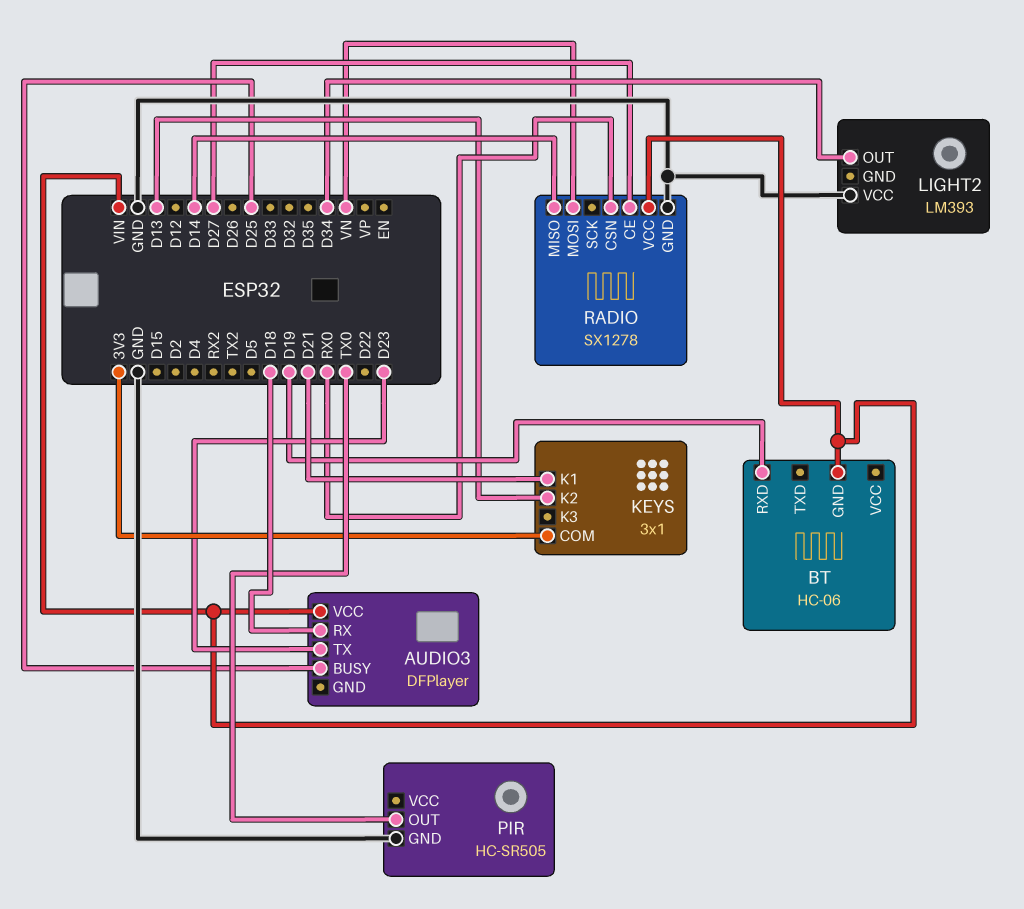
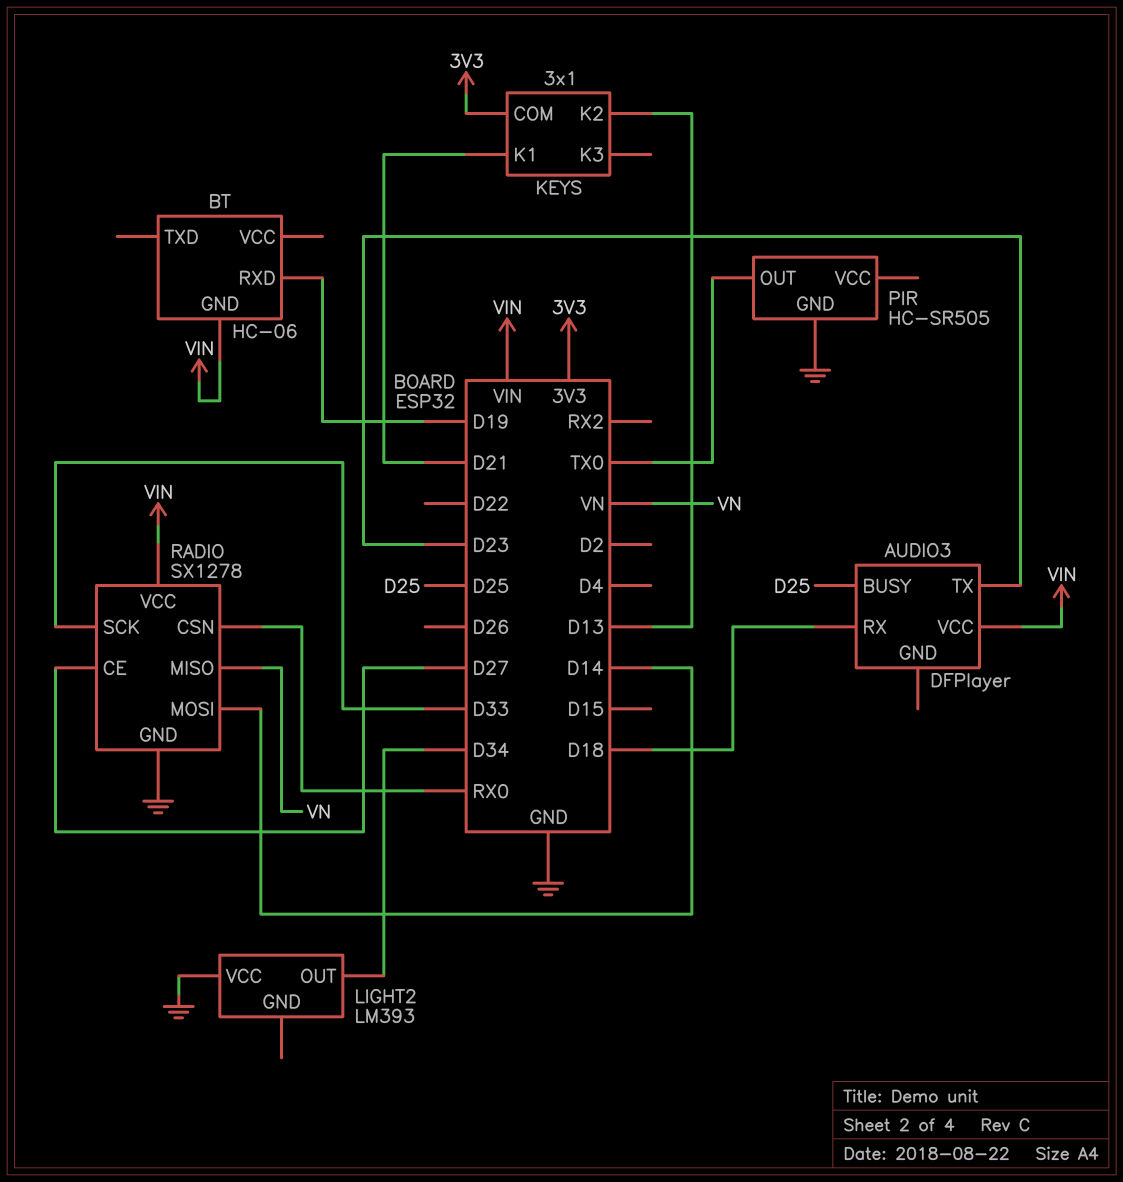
RADIO pin MISO: D14 -> VN
RADIO pin MOSI: VN -> D14
RADIO pin SCK: none -> D33

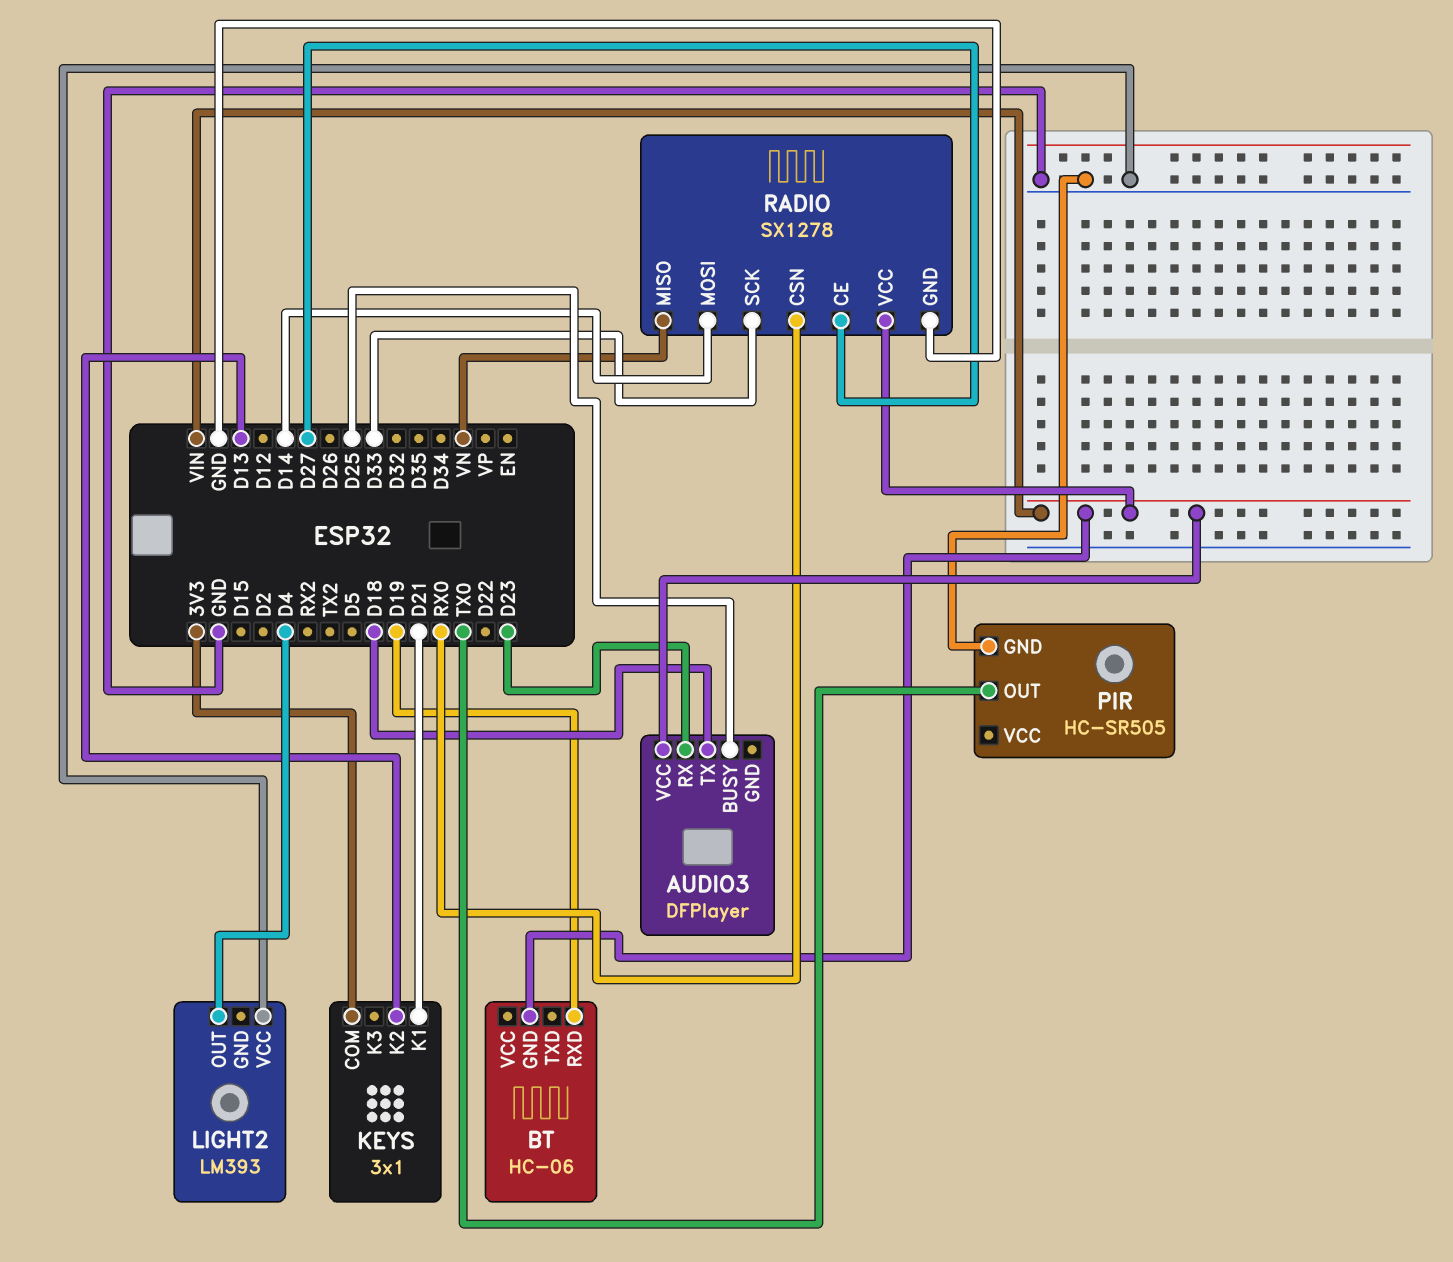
AUDIO3 pin RX: D18 -> D23
AUDIO3 pin TX: D23 -> D18
LIGHT2 pin OUT: D34 -> D4

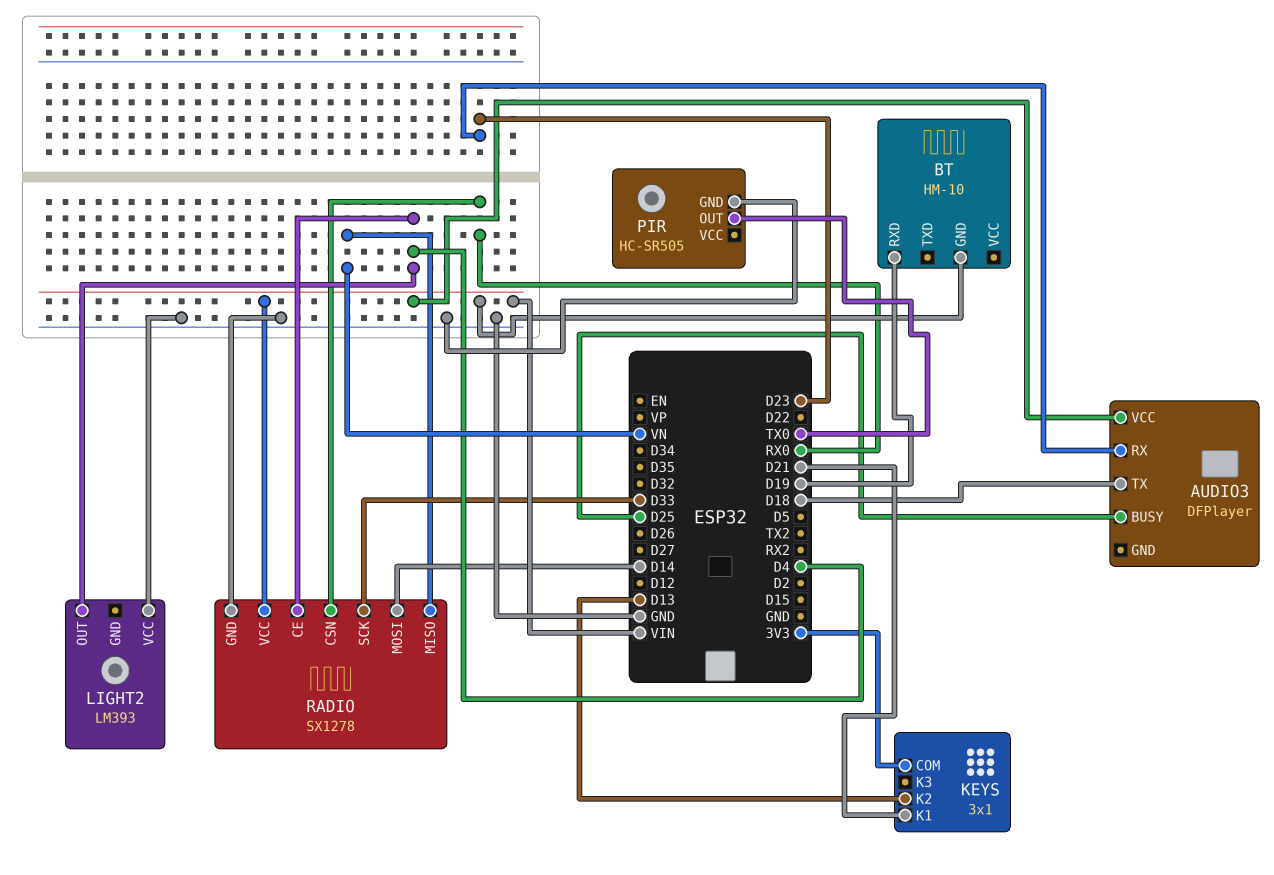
BT: HC-06 -> HM-10
RADIO pin CE: D27 -> D4

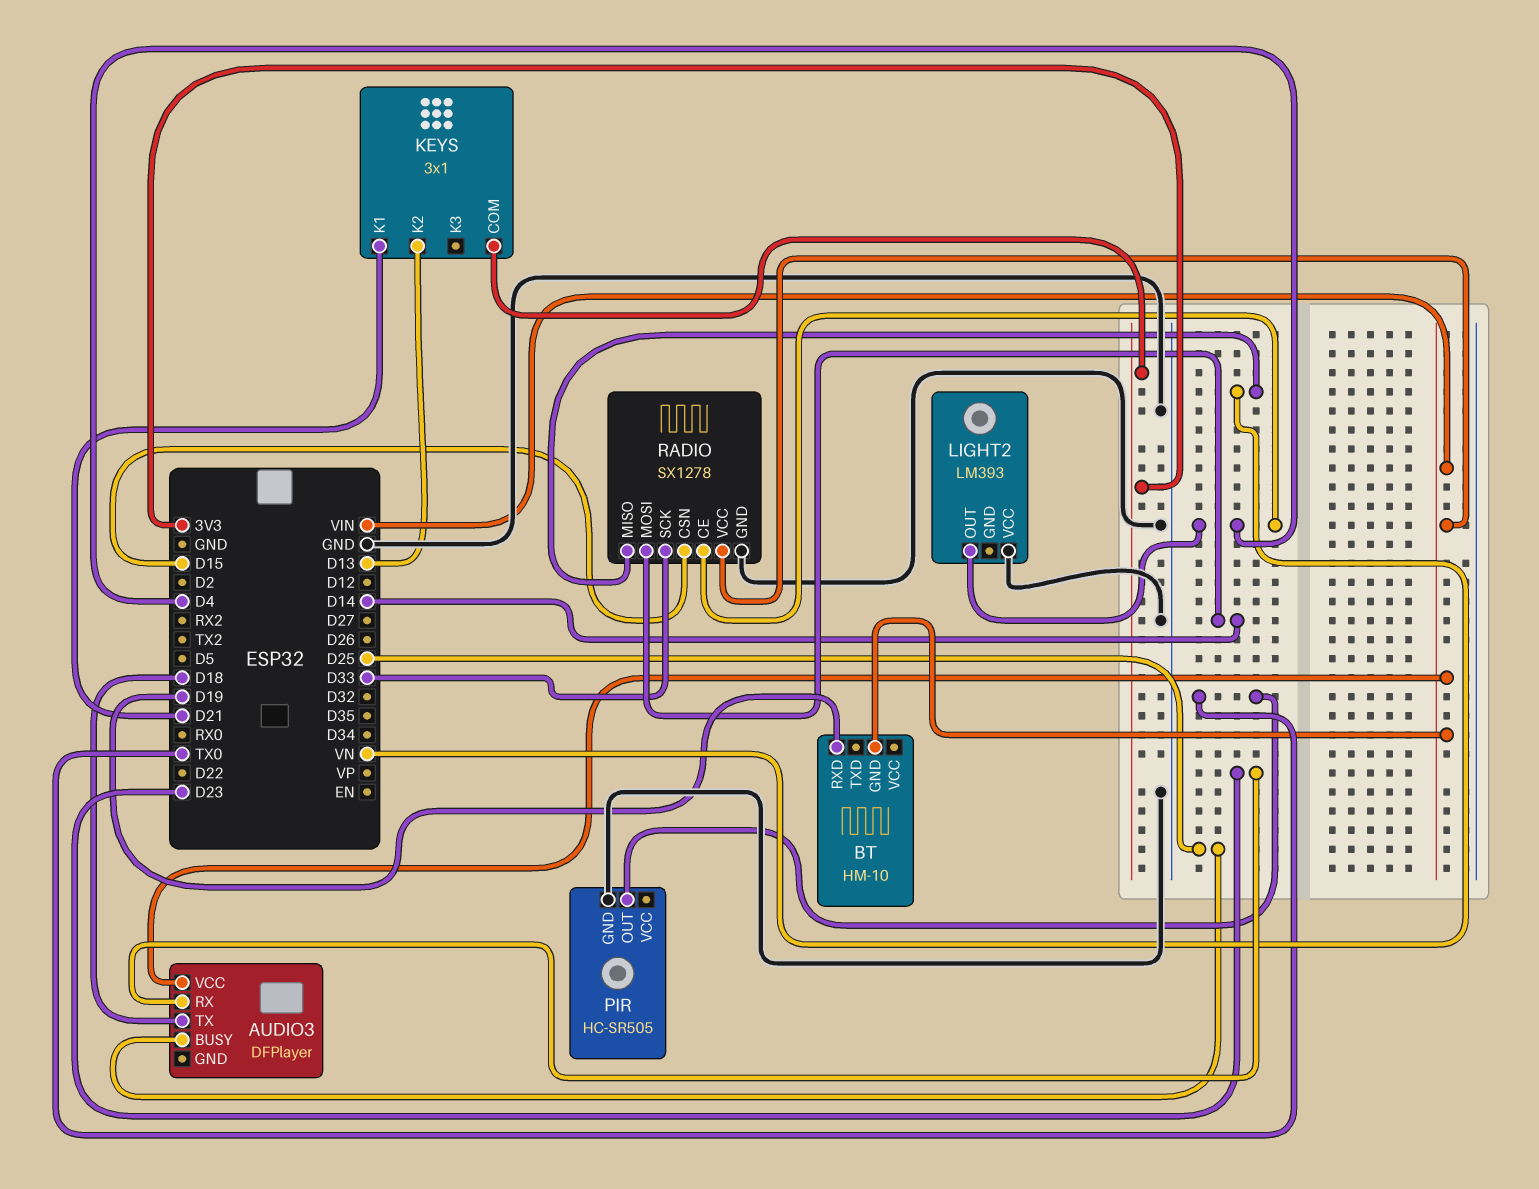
RADIO pin CSN: RX0 -> D15

